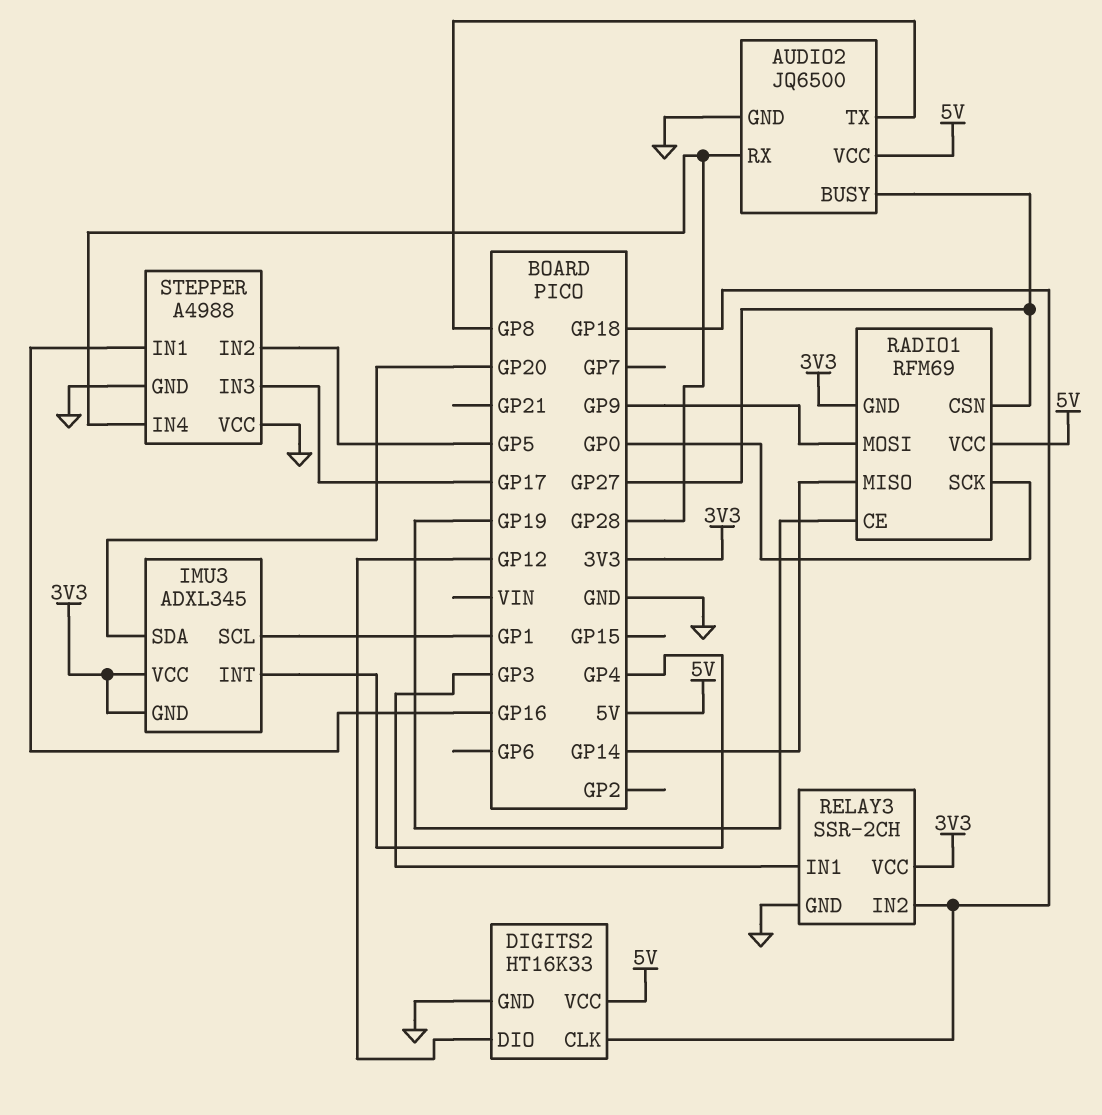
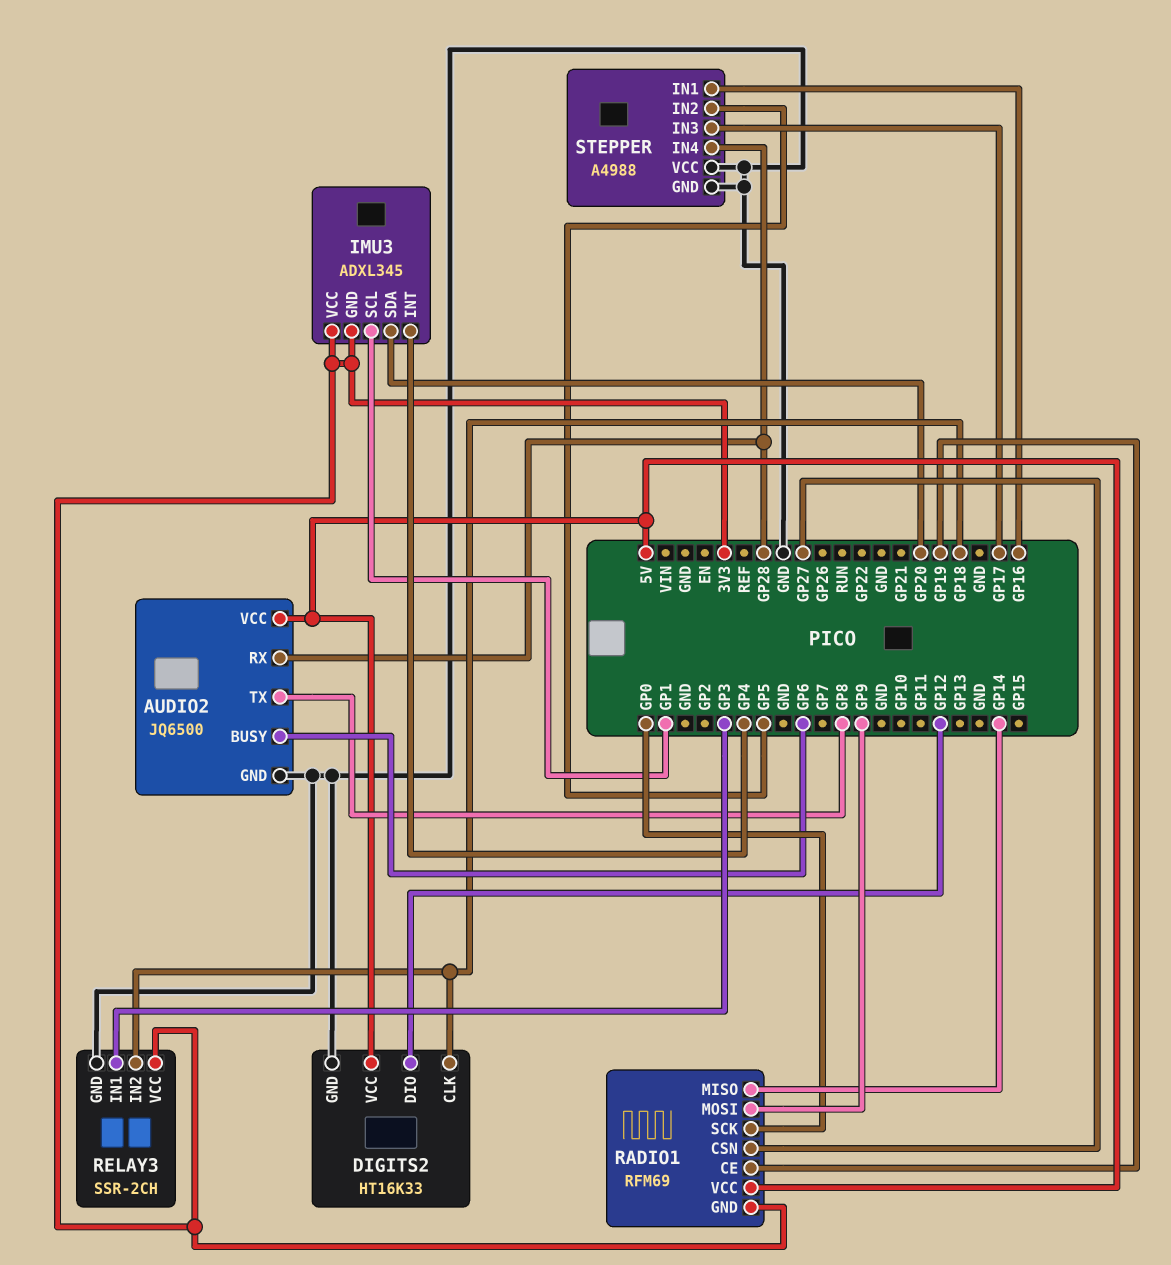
AUDIO2 pin BUSY: GP27 -> GP6

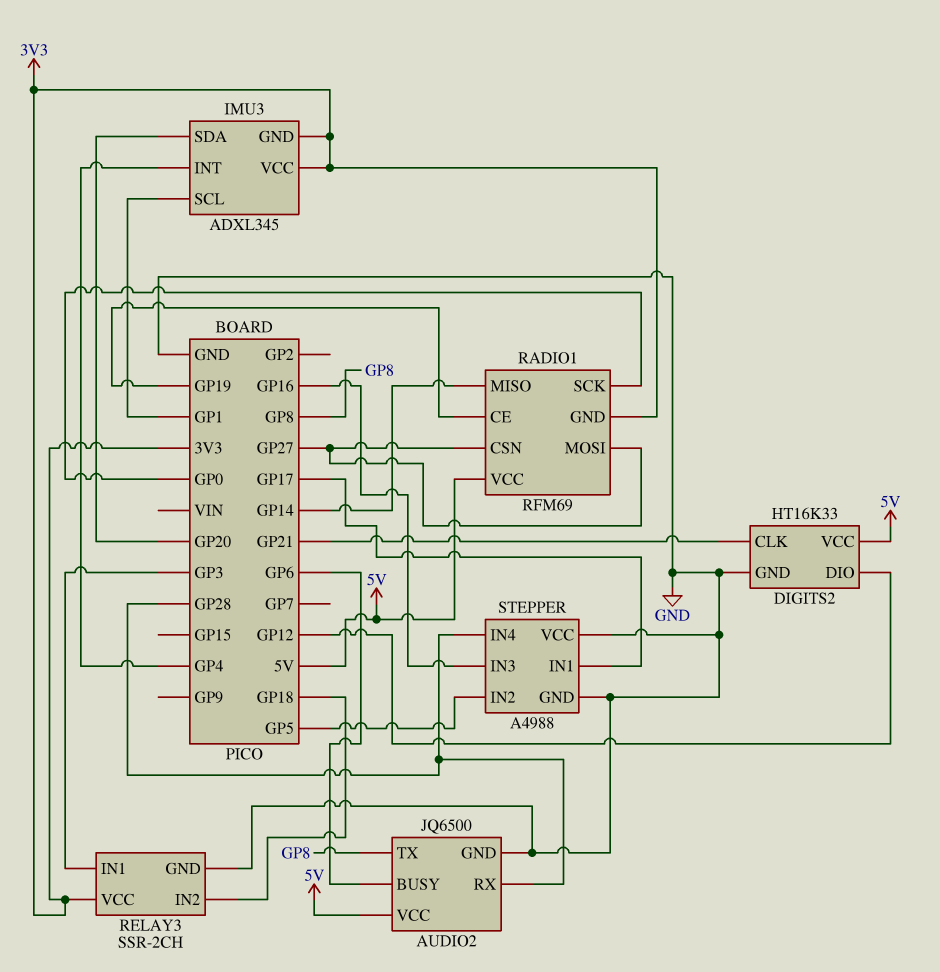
DIGITS2 pin CLK: GP18 -> GP21
RADIO1 pin MOSI: GP9 -> GP27
STEPPER pin IN1: GP16 -> GP17
STEPPER pin IN3: GP17 -> GP16

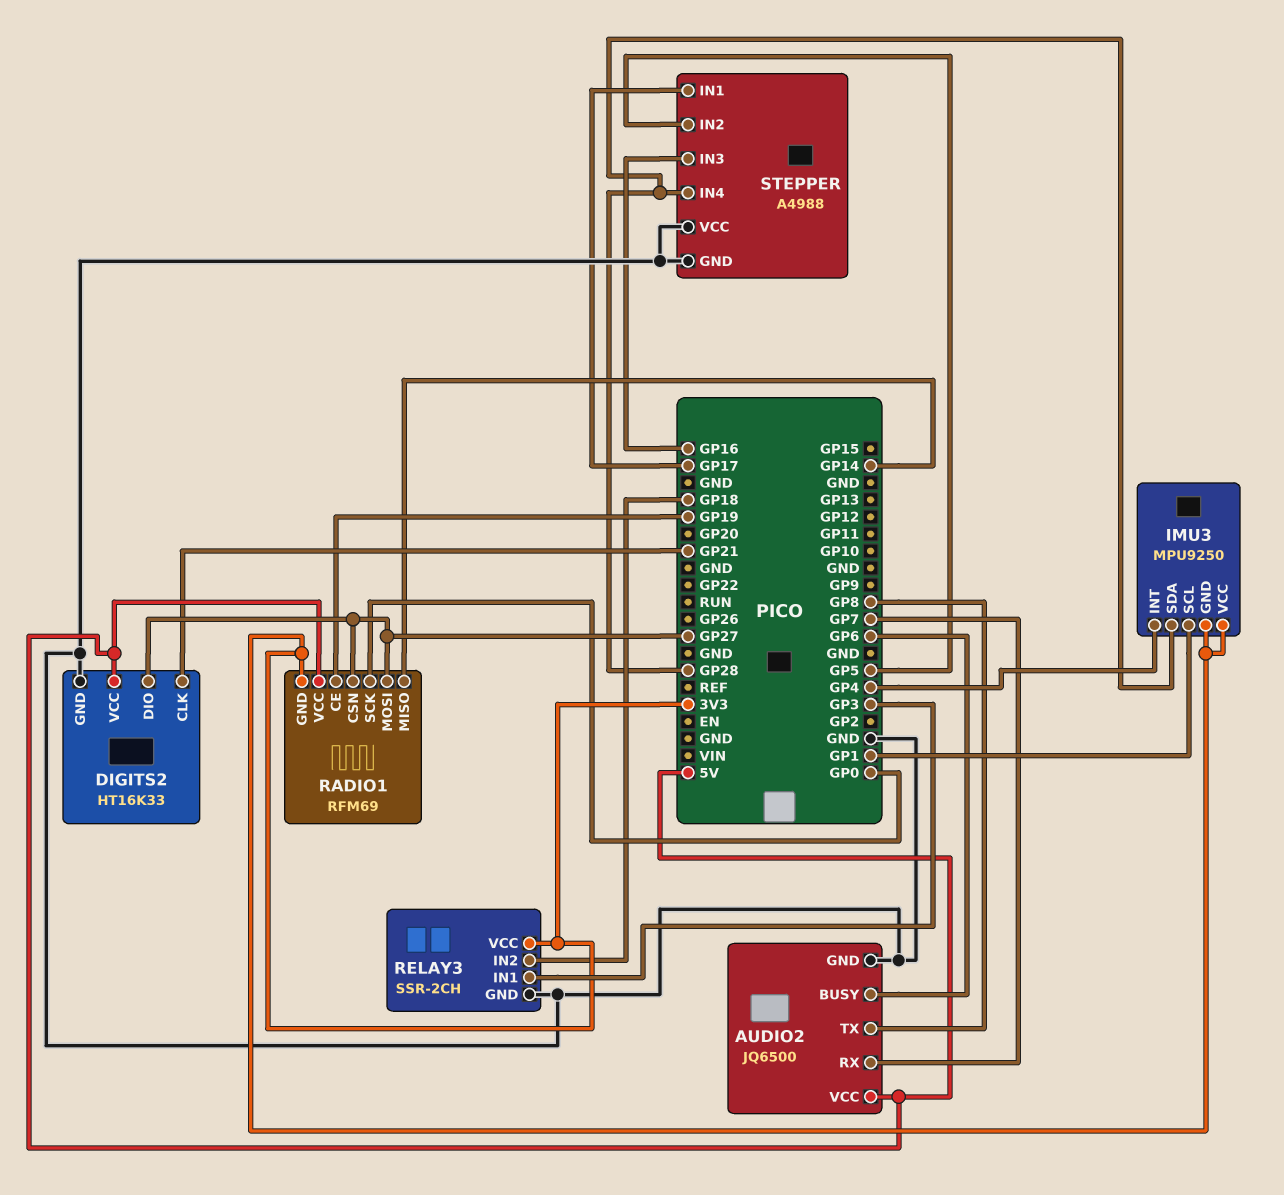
AUDIO2 pin RX: GP28 -> GP7
DIGITS2 pin DIO: GP12 -> GP27
IMU3: ADXL345 -> MPU9250
IMU3 pin SDA: GP20 -> GP28

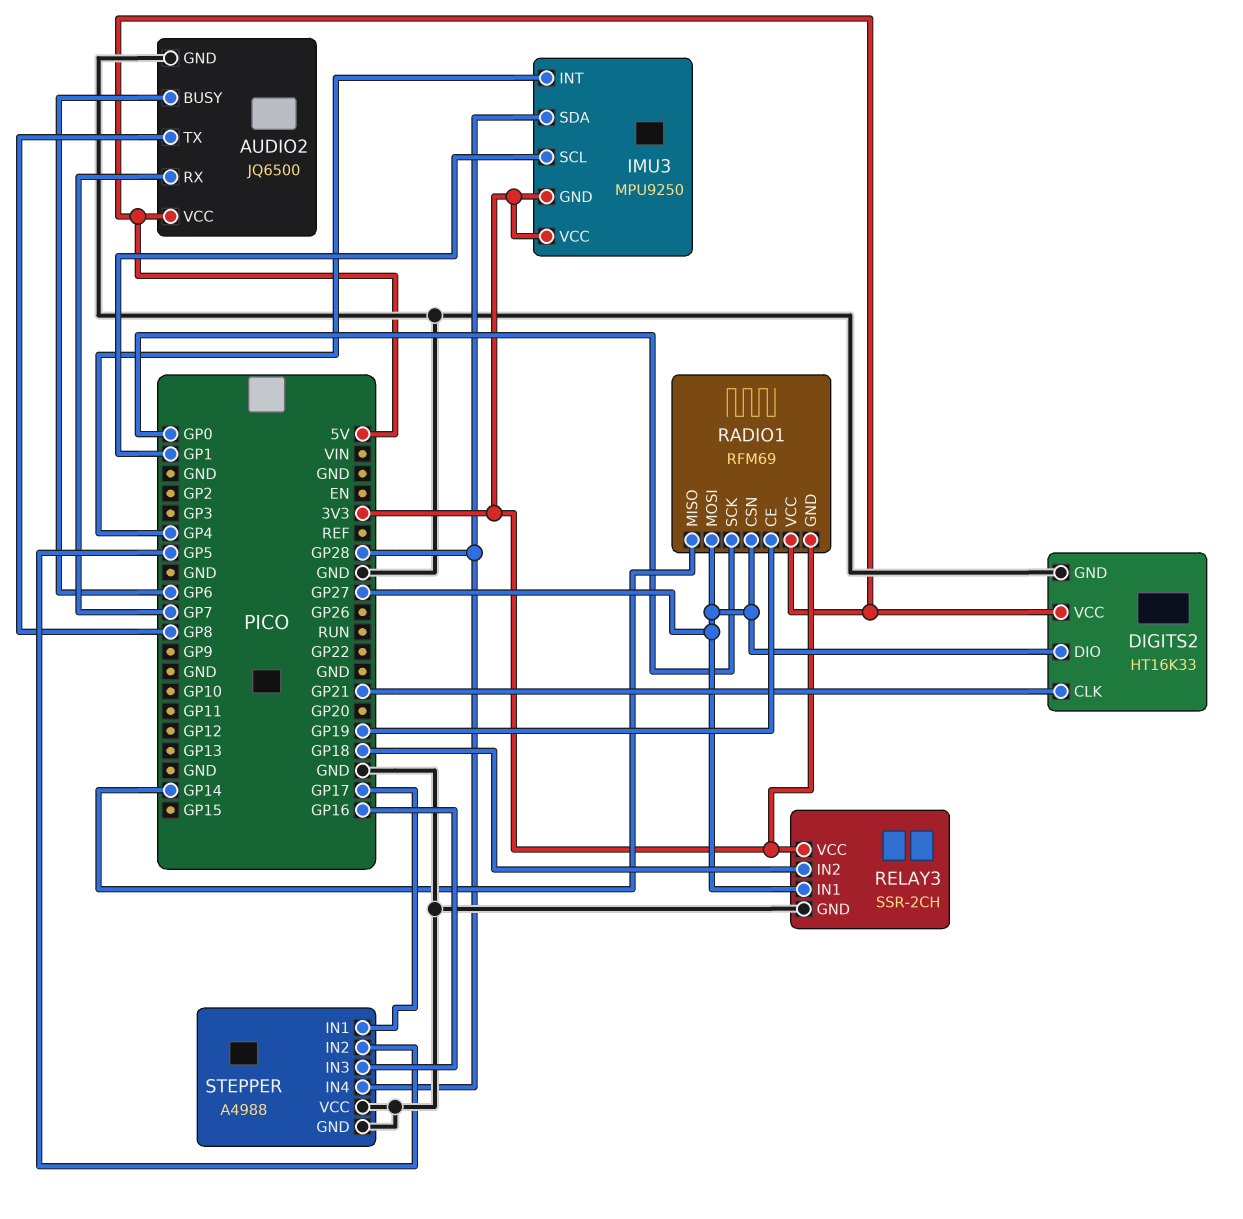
RELAY3 pin IN1: GP3 -> GP27

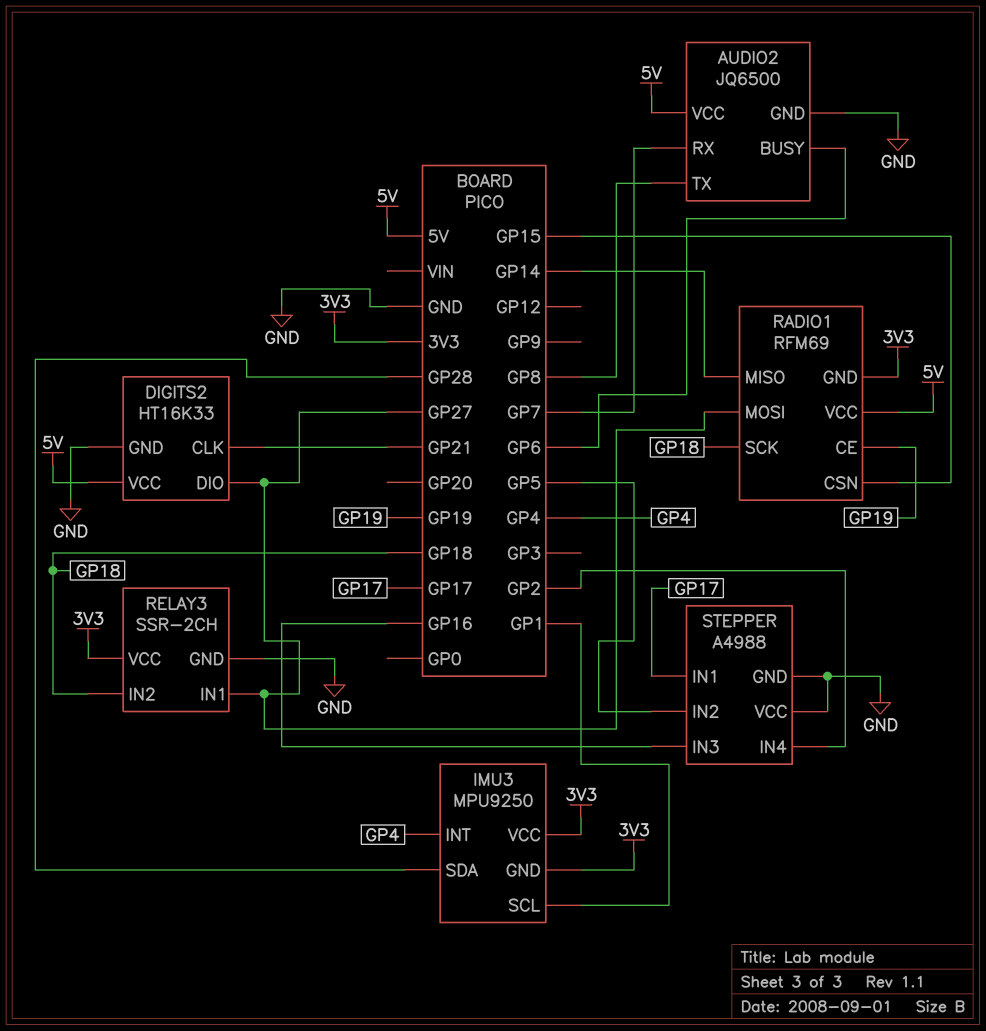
RADIO1 pin CSN: GP27 -> GP15
RADIO1 pin SCK: GP0 -> GP18
STEPPER pin IN4: GP28 -> GP2

